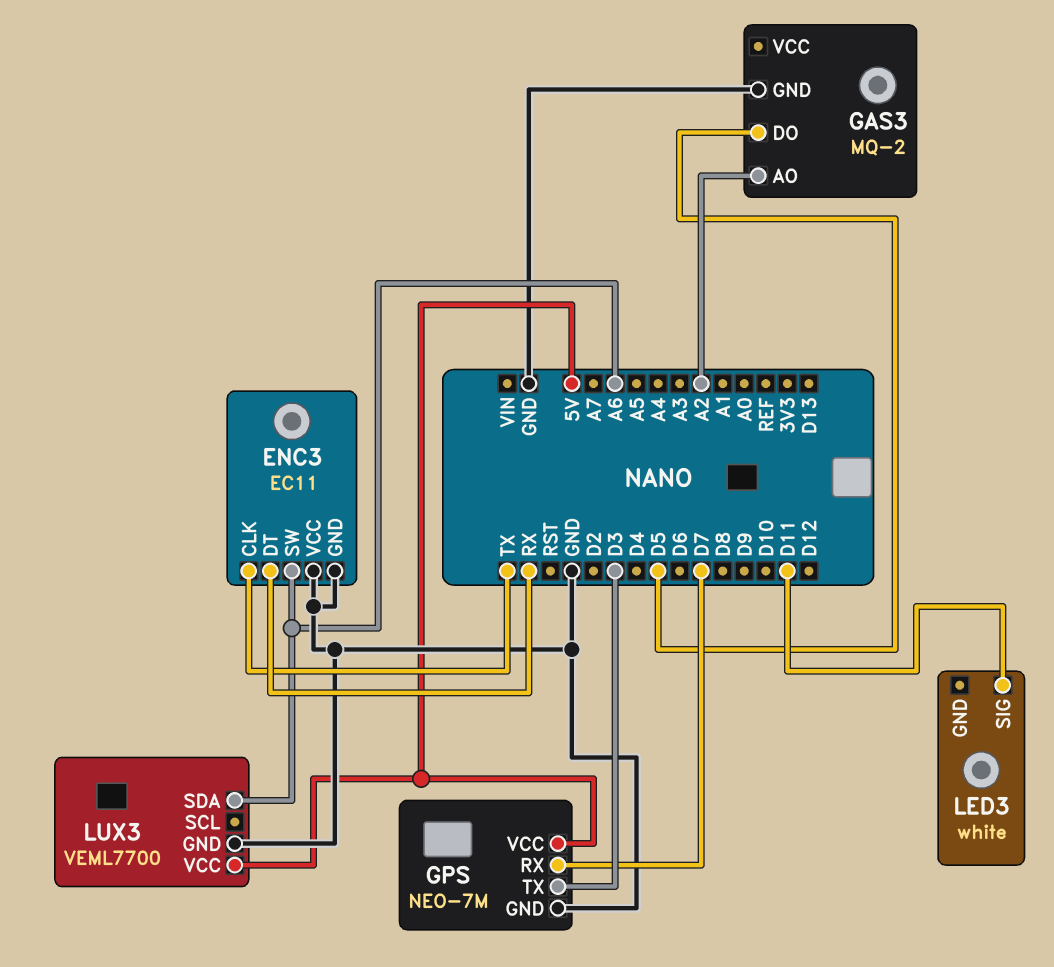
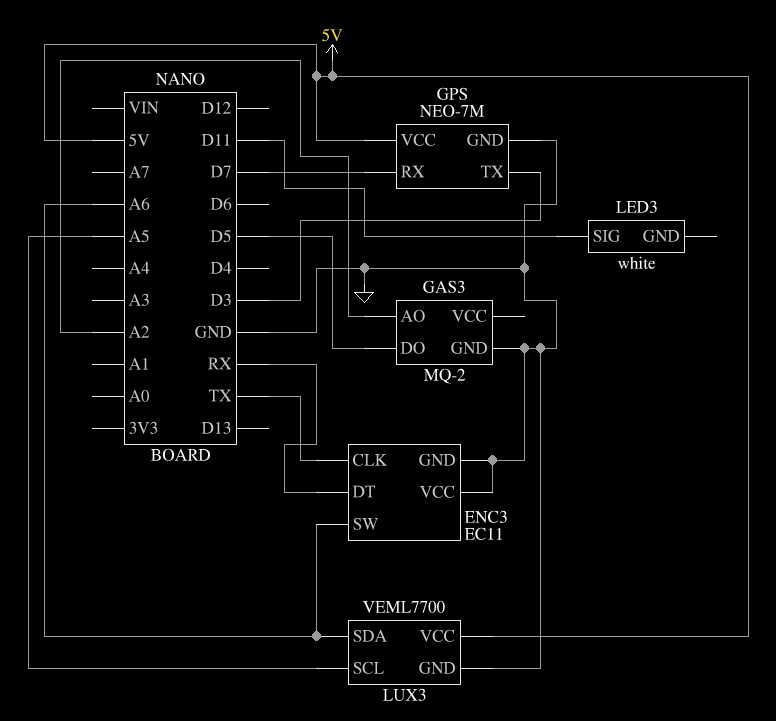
LUX3 pin SCL: none -> A5

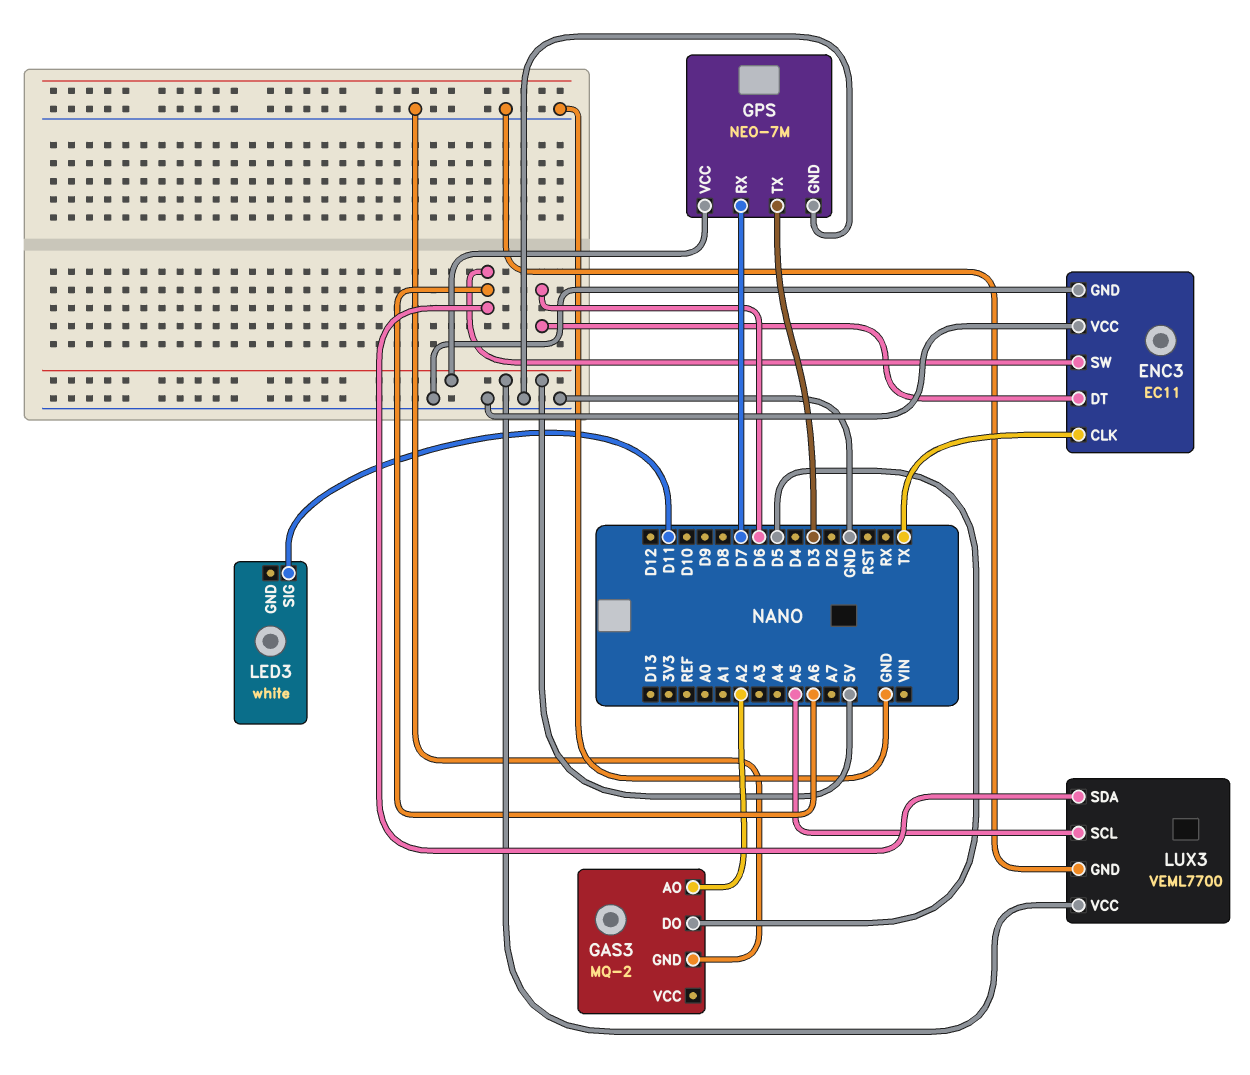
ENC3 pin DT: RX -> D6

